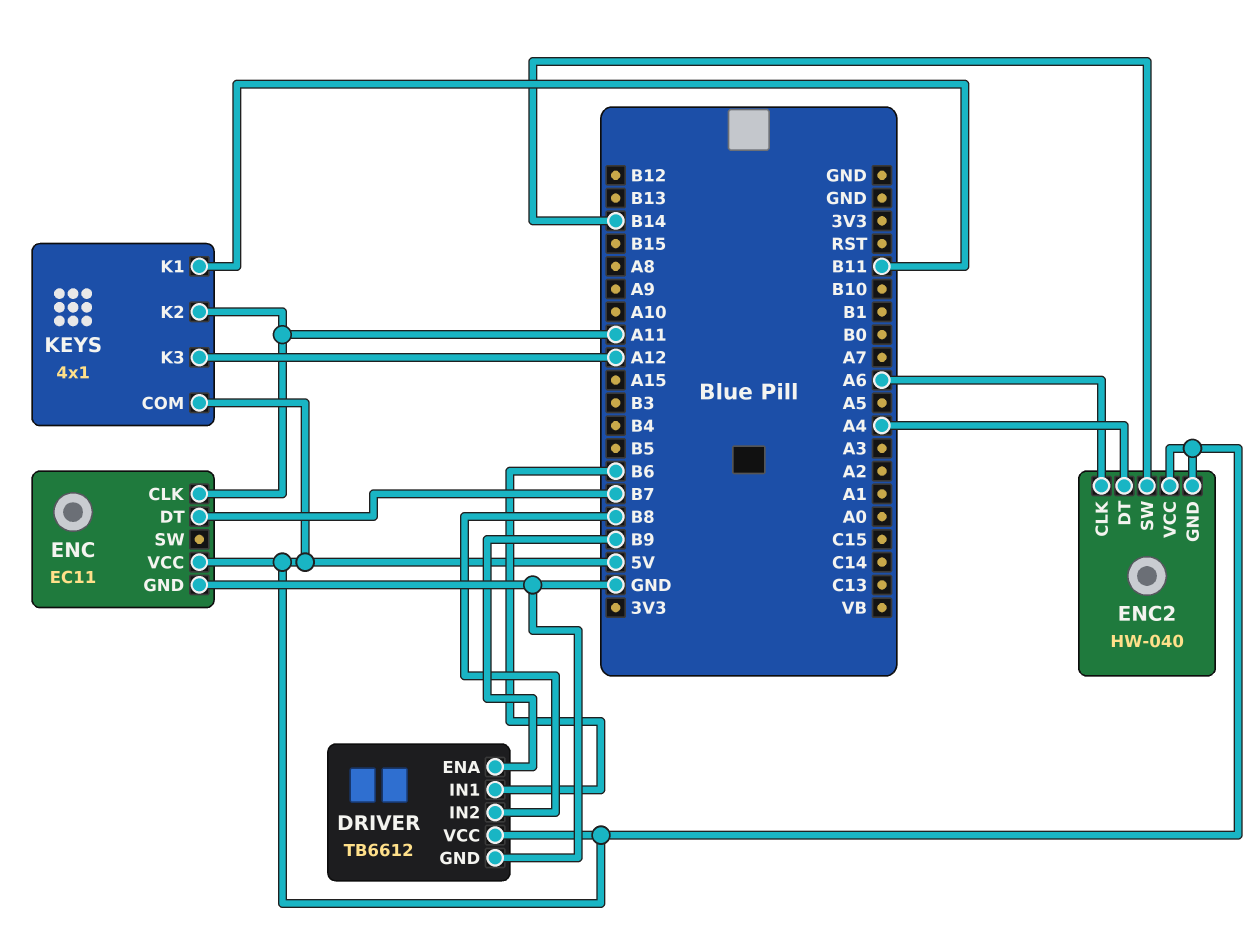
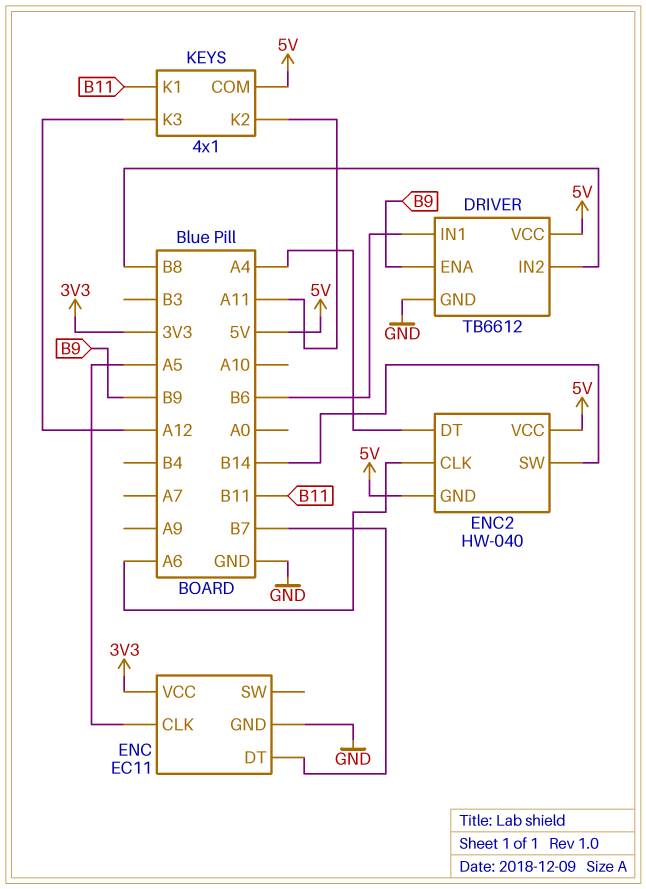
ENC pin CLK: A11 -> A5
ENC pin VCC: 5V -> 3V3

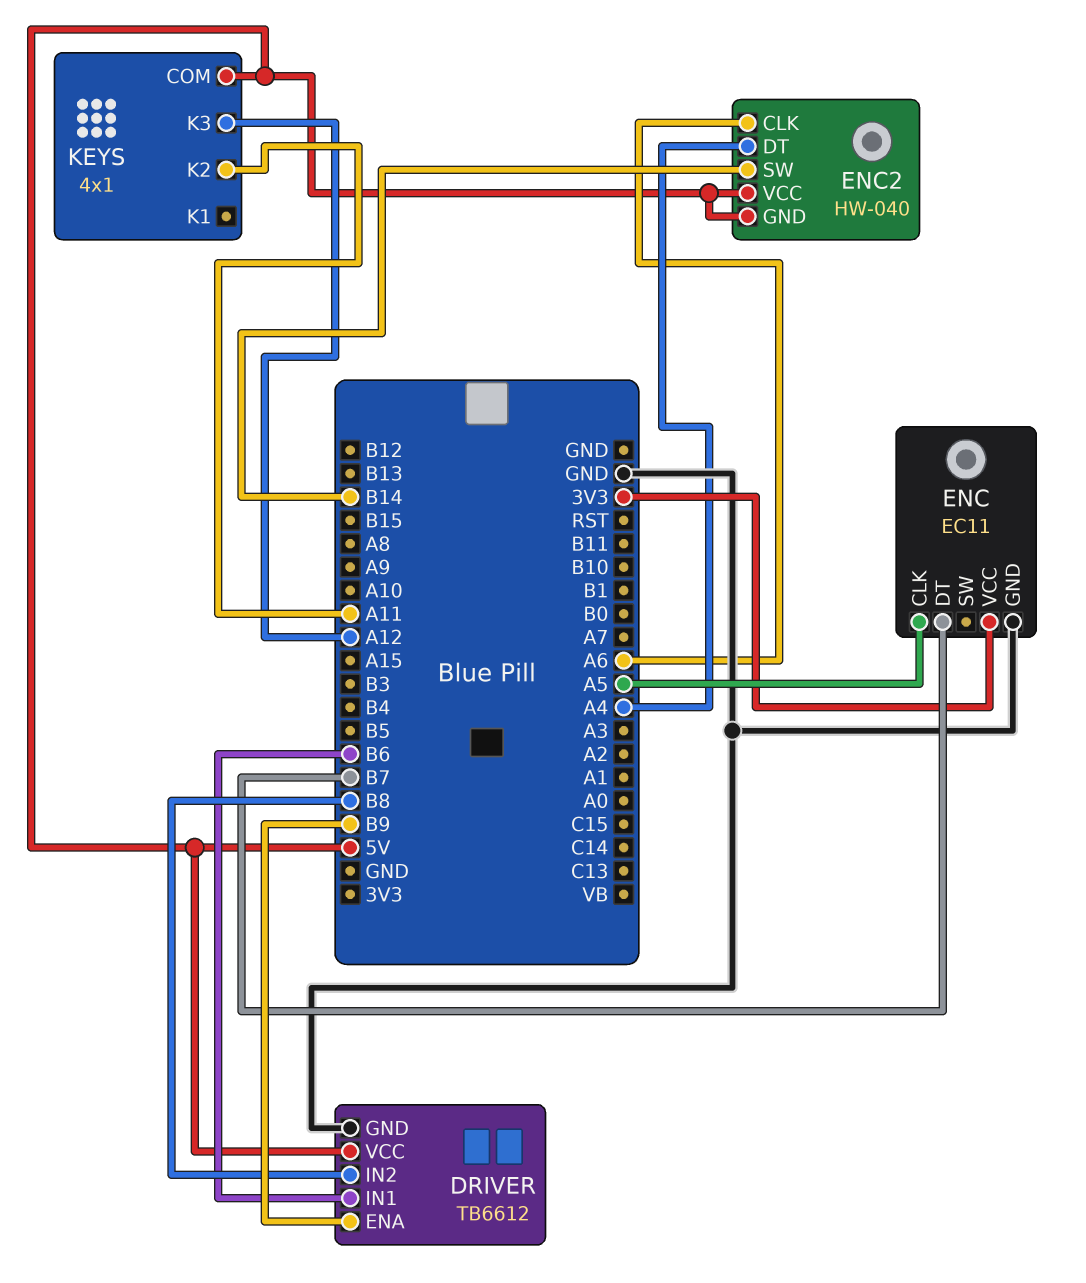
KEYS pin K1: B11 -> none

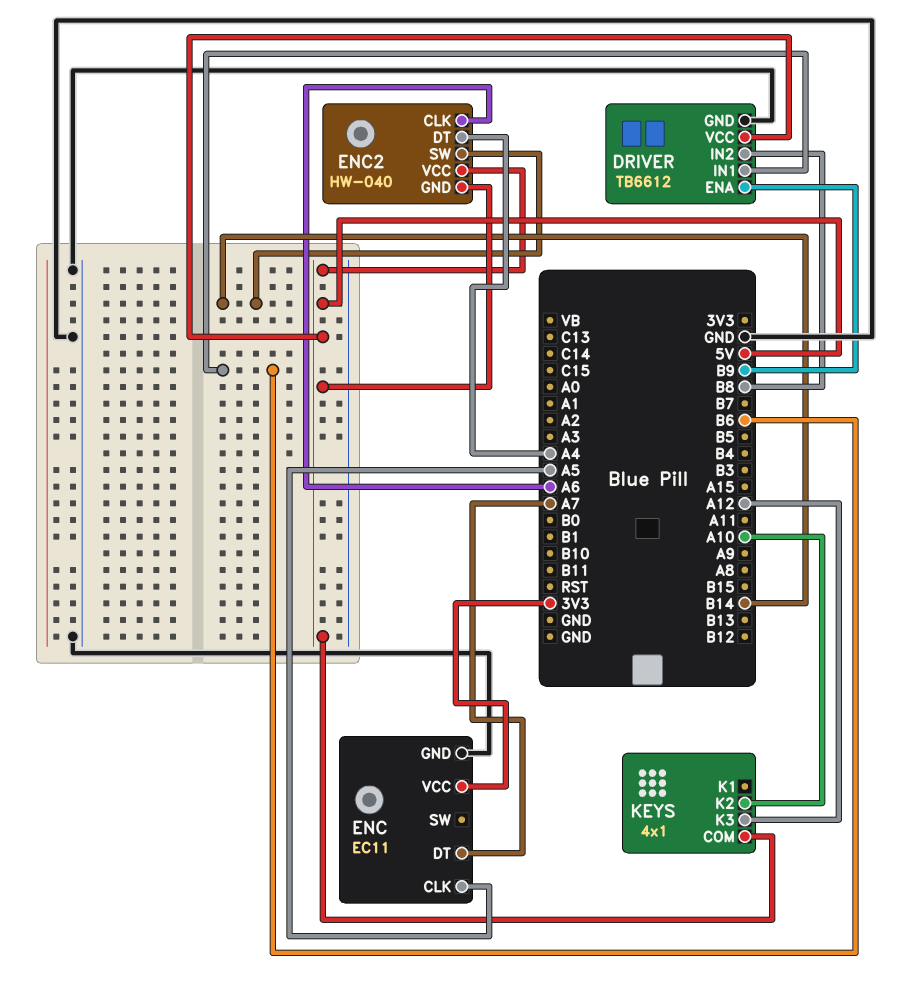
ENC pin DT: B7 -> A7
KEYS pin K2: A11 -> A10

